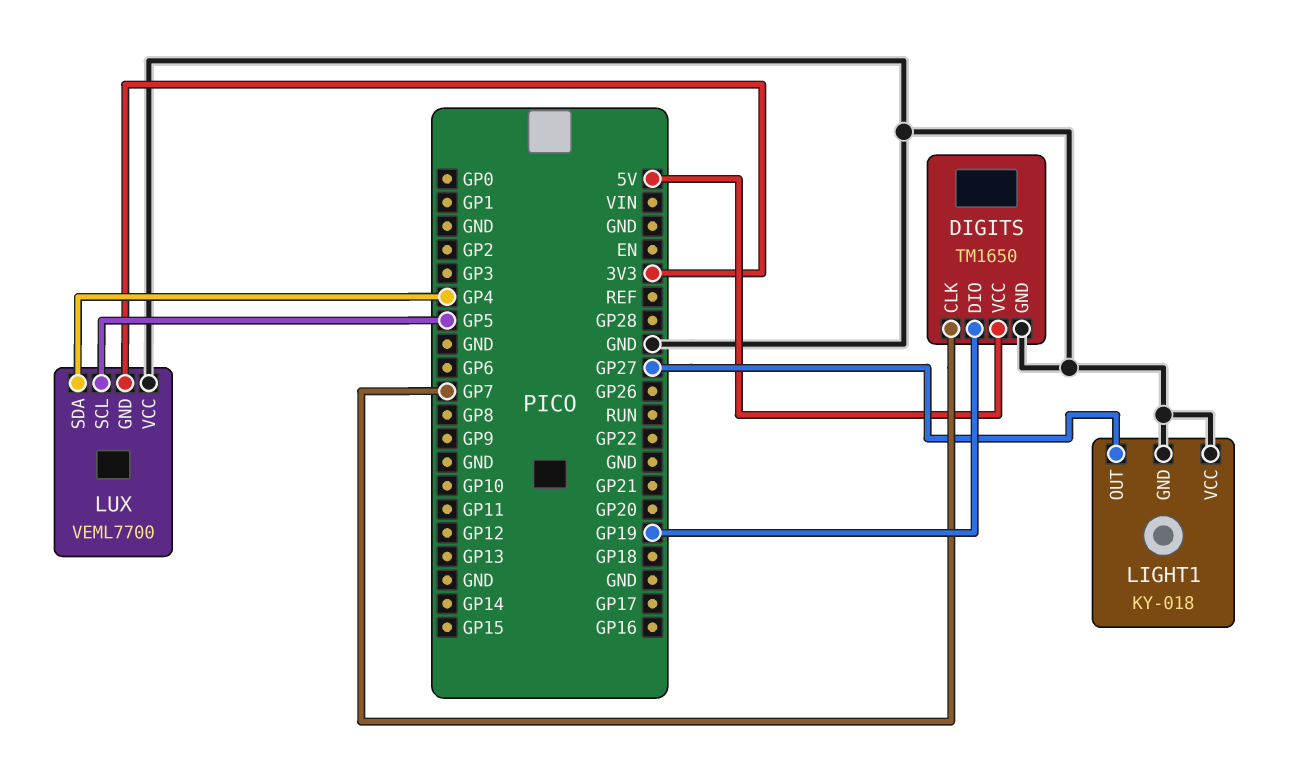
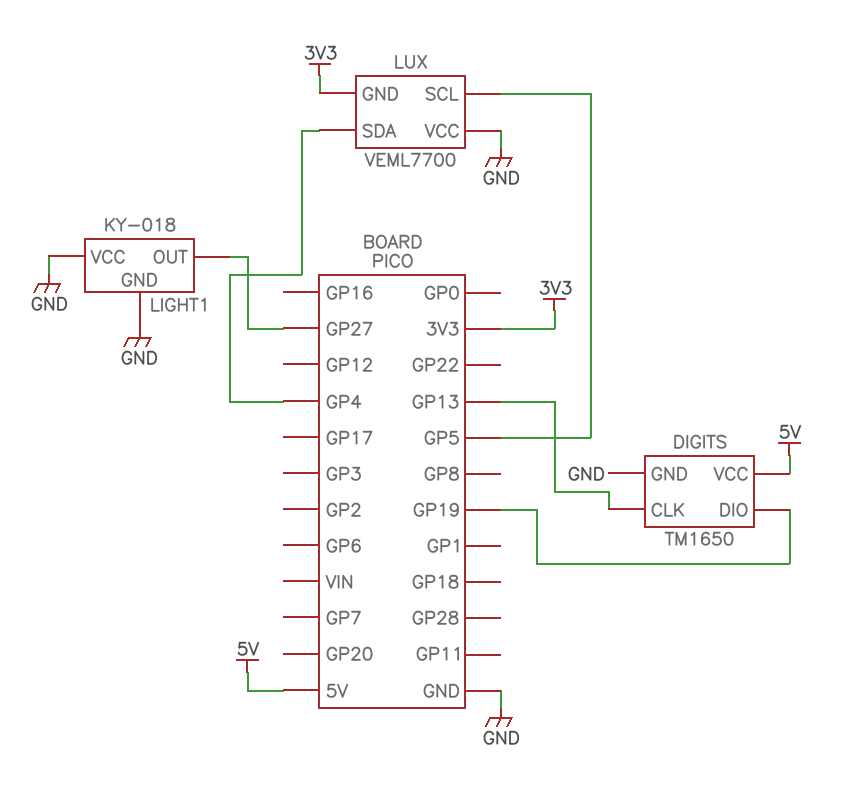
DIGITS pin CLK: GP7 -> GP13

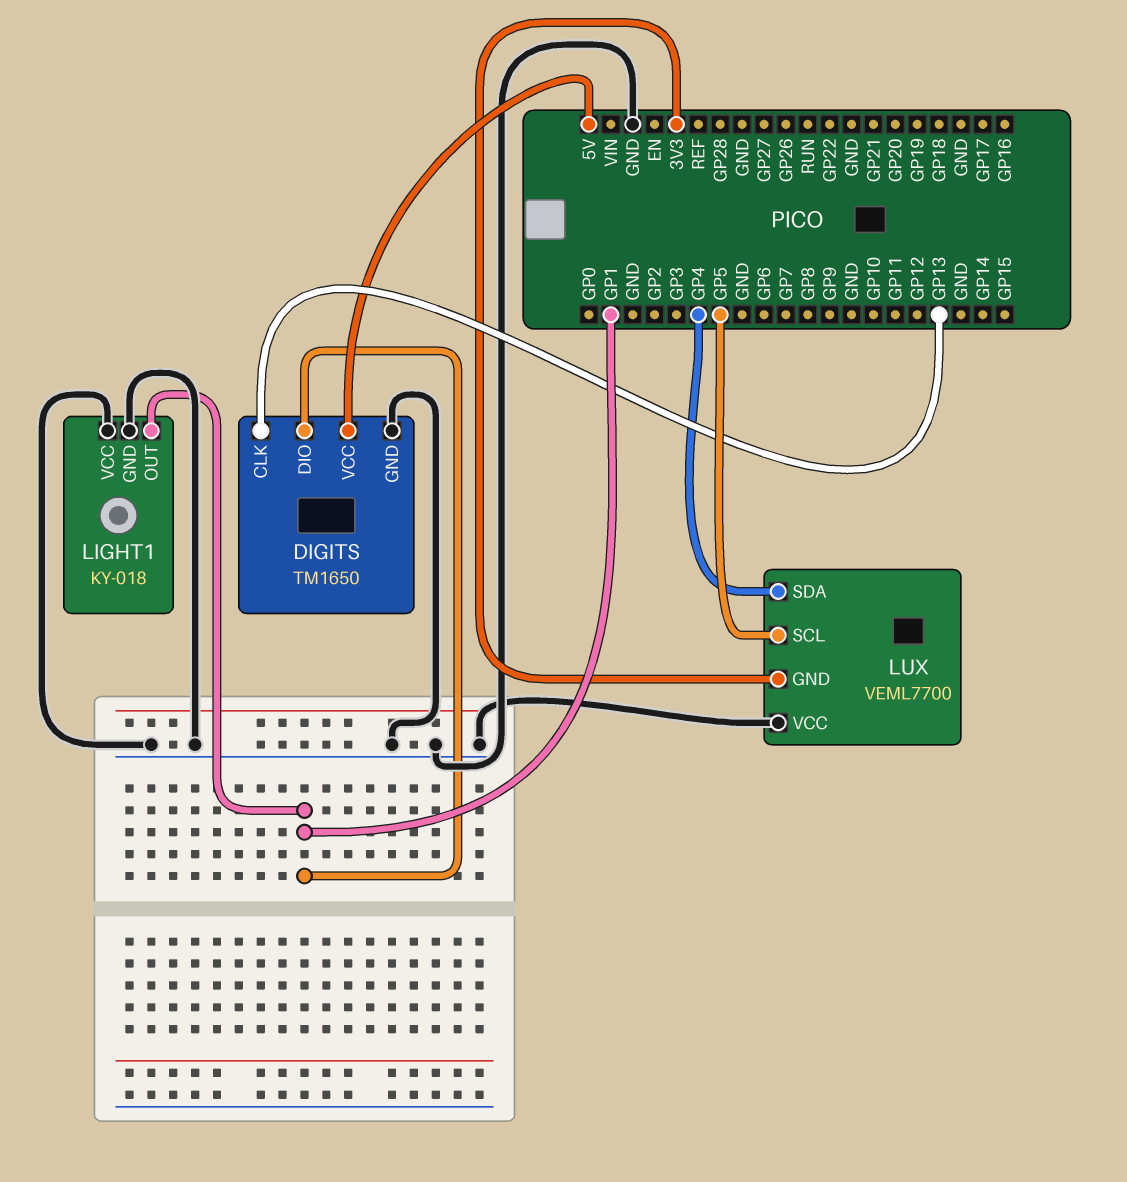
DIGITS pin DIO: GP19 -> GP1
LIGHT1 pin OUT: GP27 -> GP1

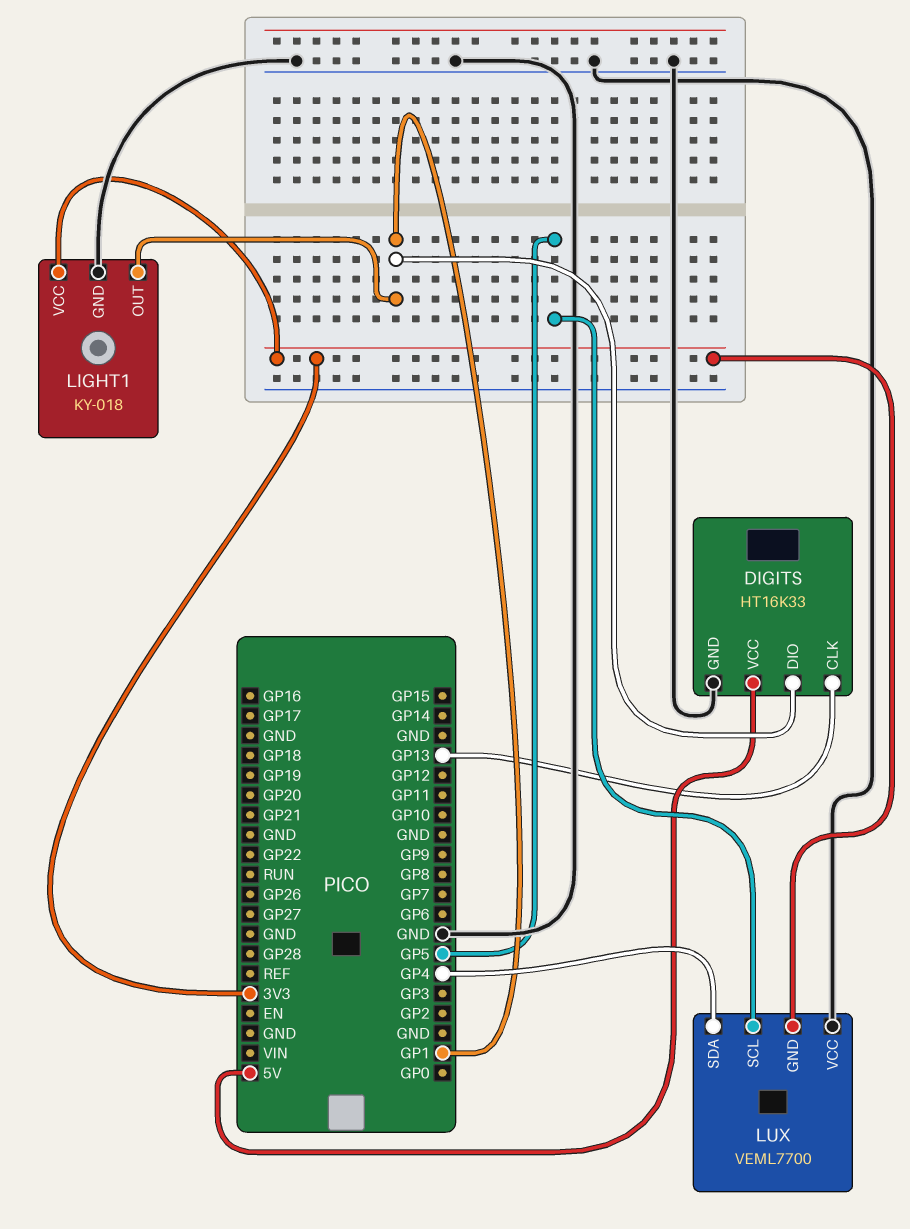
DIGITS: TM1650 -> HT16K33
LIGHT1 pin VCC: GND -> 3V3

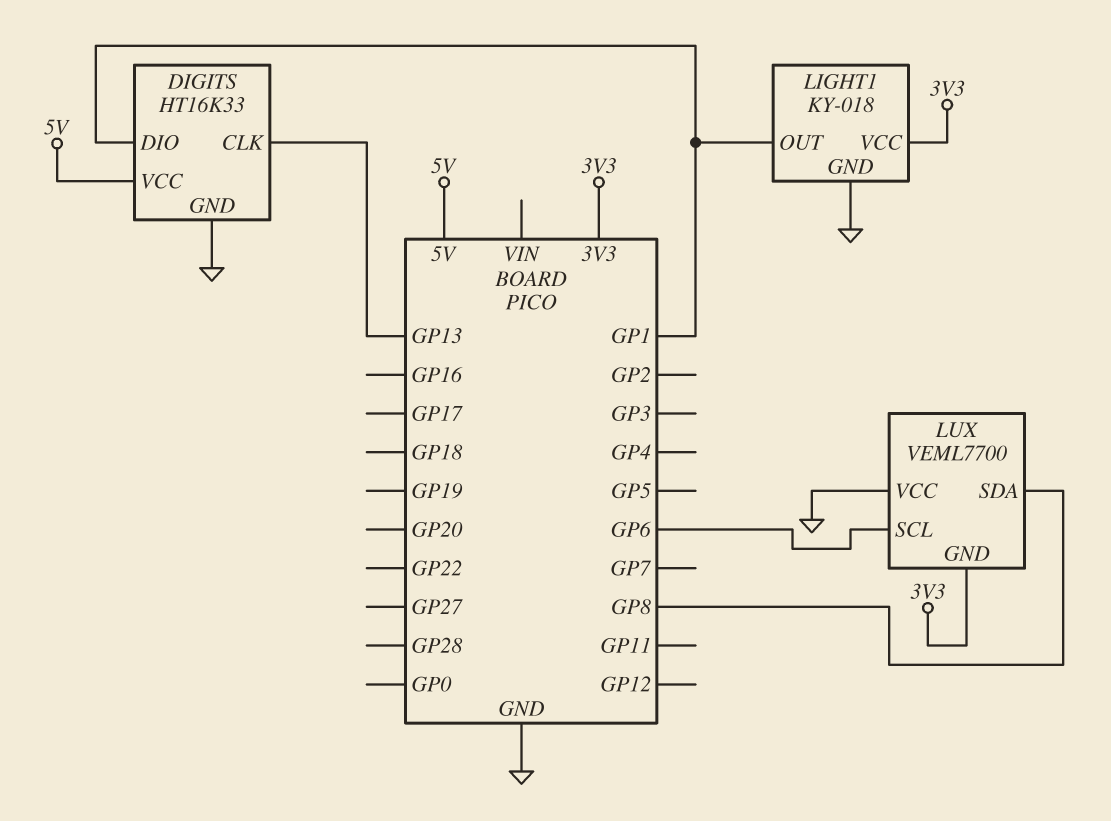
LUX pin SCL: GP5 -> GP6
LUX pin SDA: GP4 -> GP8

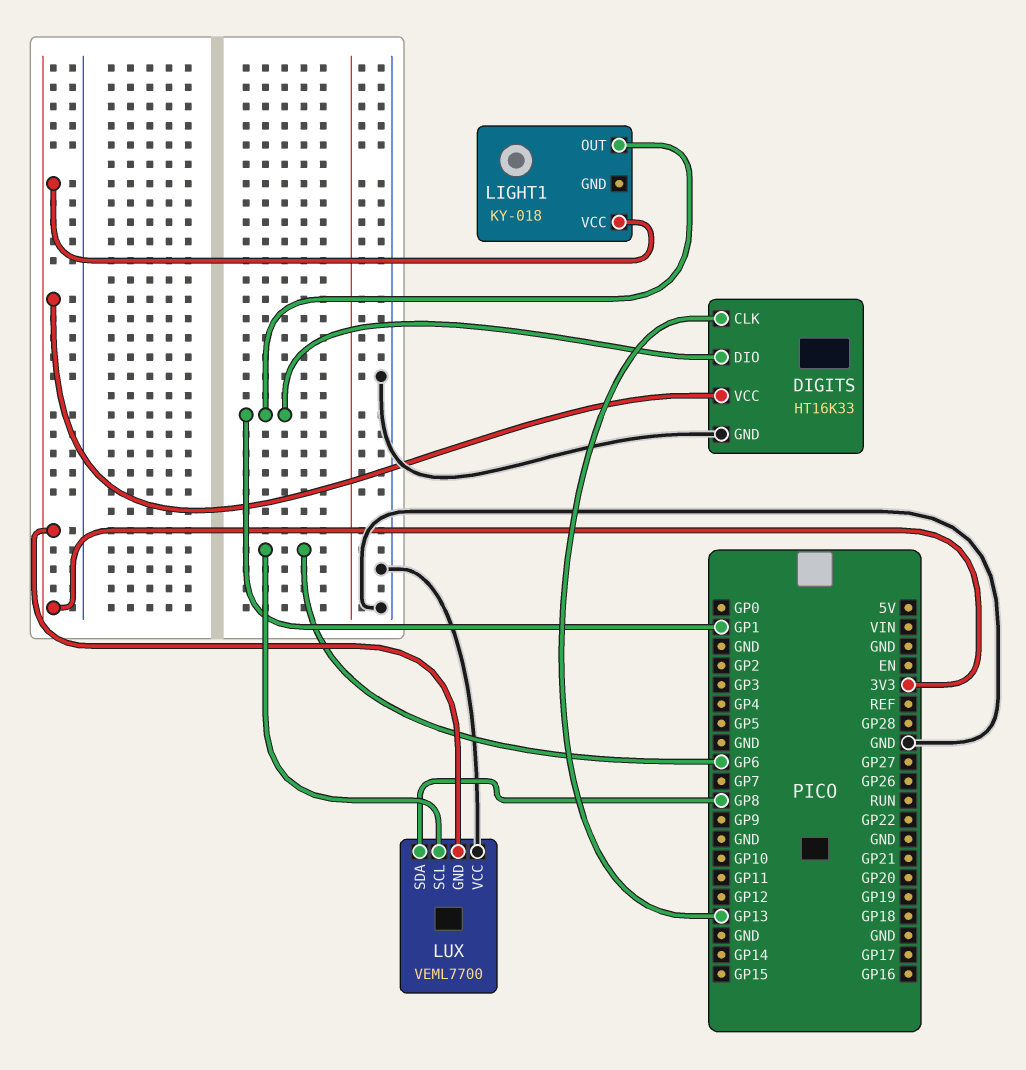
DIGITS pin VCC: 5V -> 3V3
LIGHT1 pin GND: GND -> none

